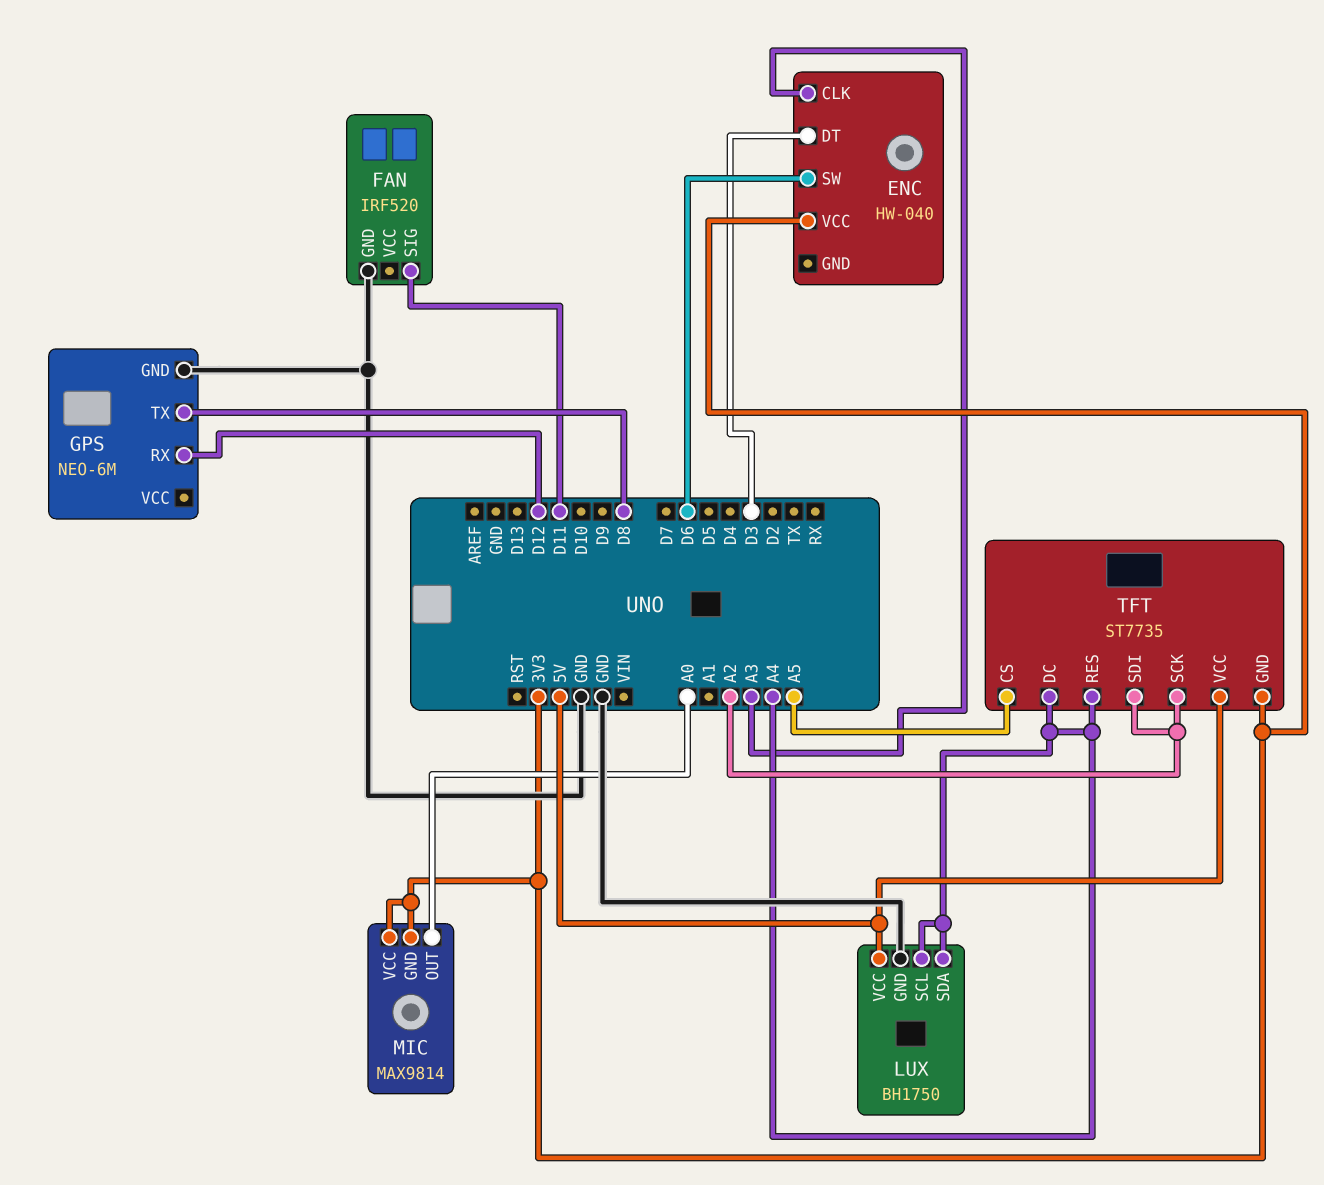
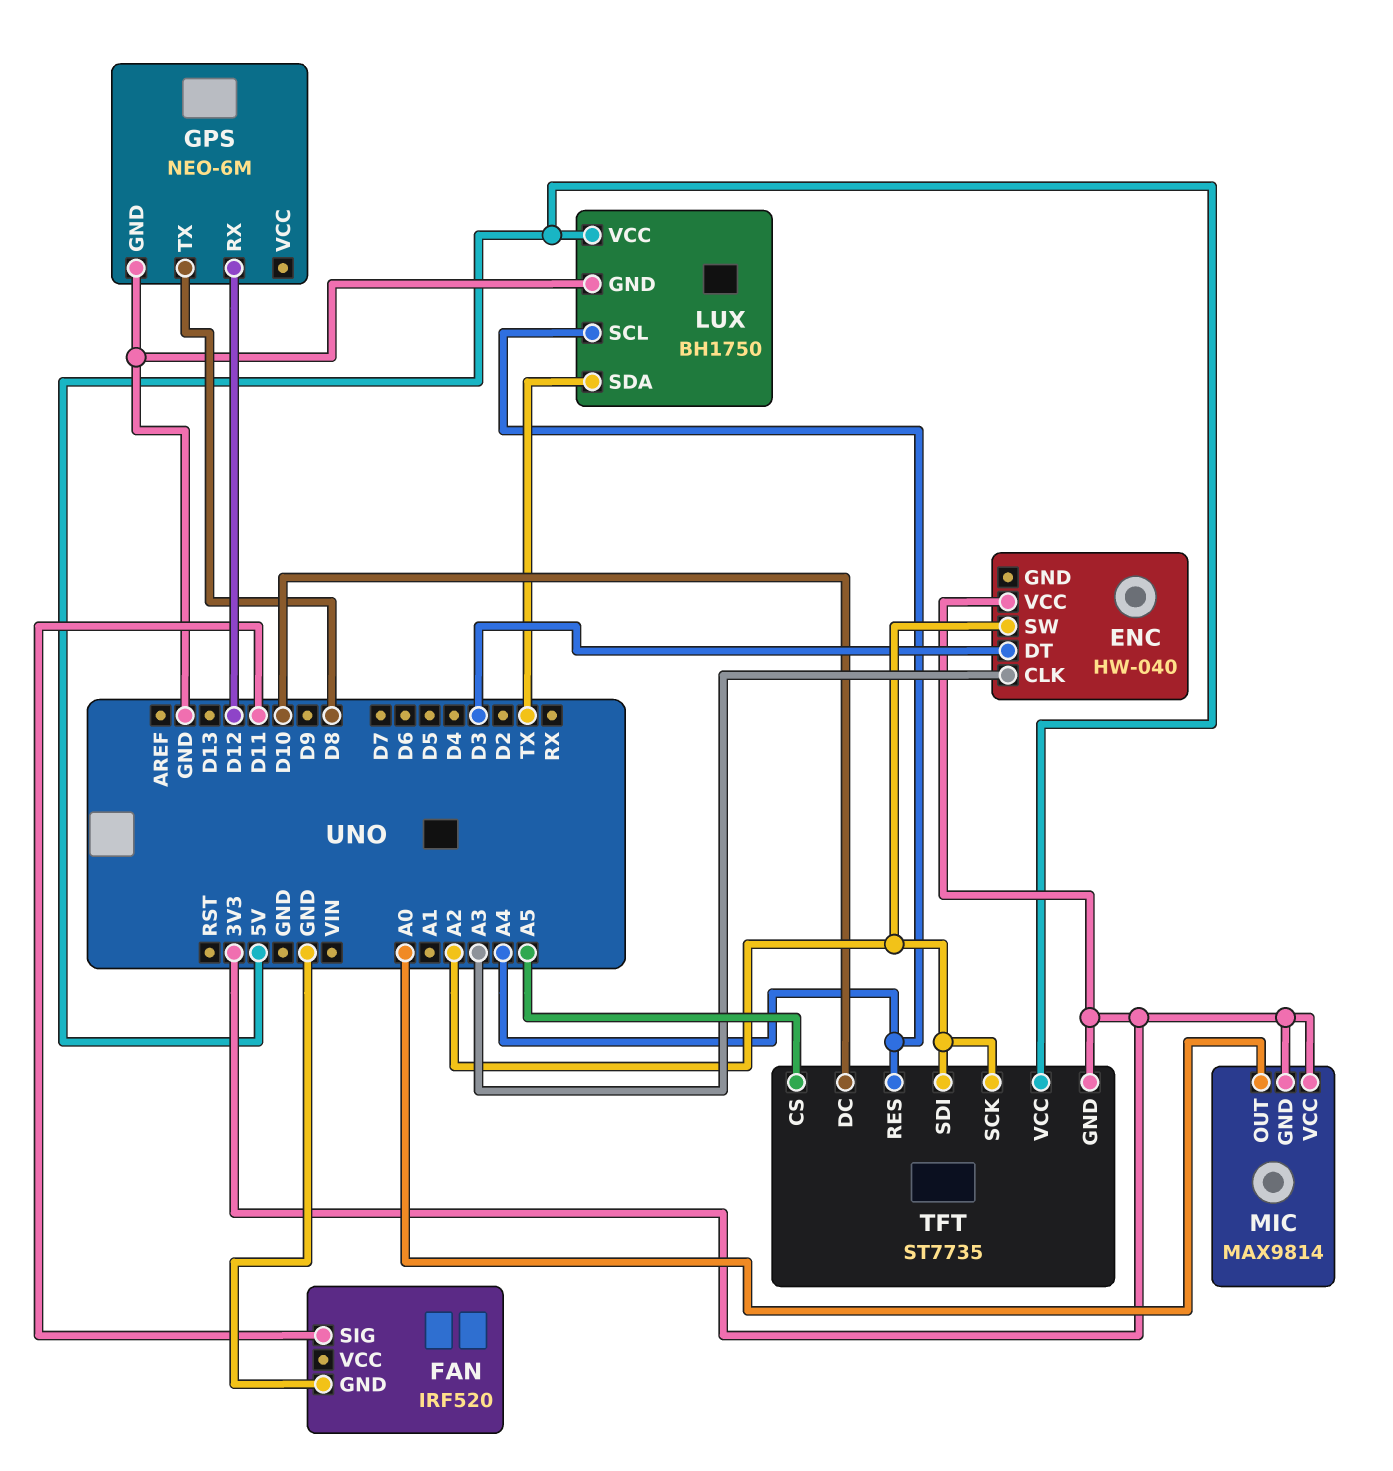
ENC pin SW: D6 -> A2
LUX pin SDA: A4 -> TX
TFT pin DC: A4 -> D10

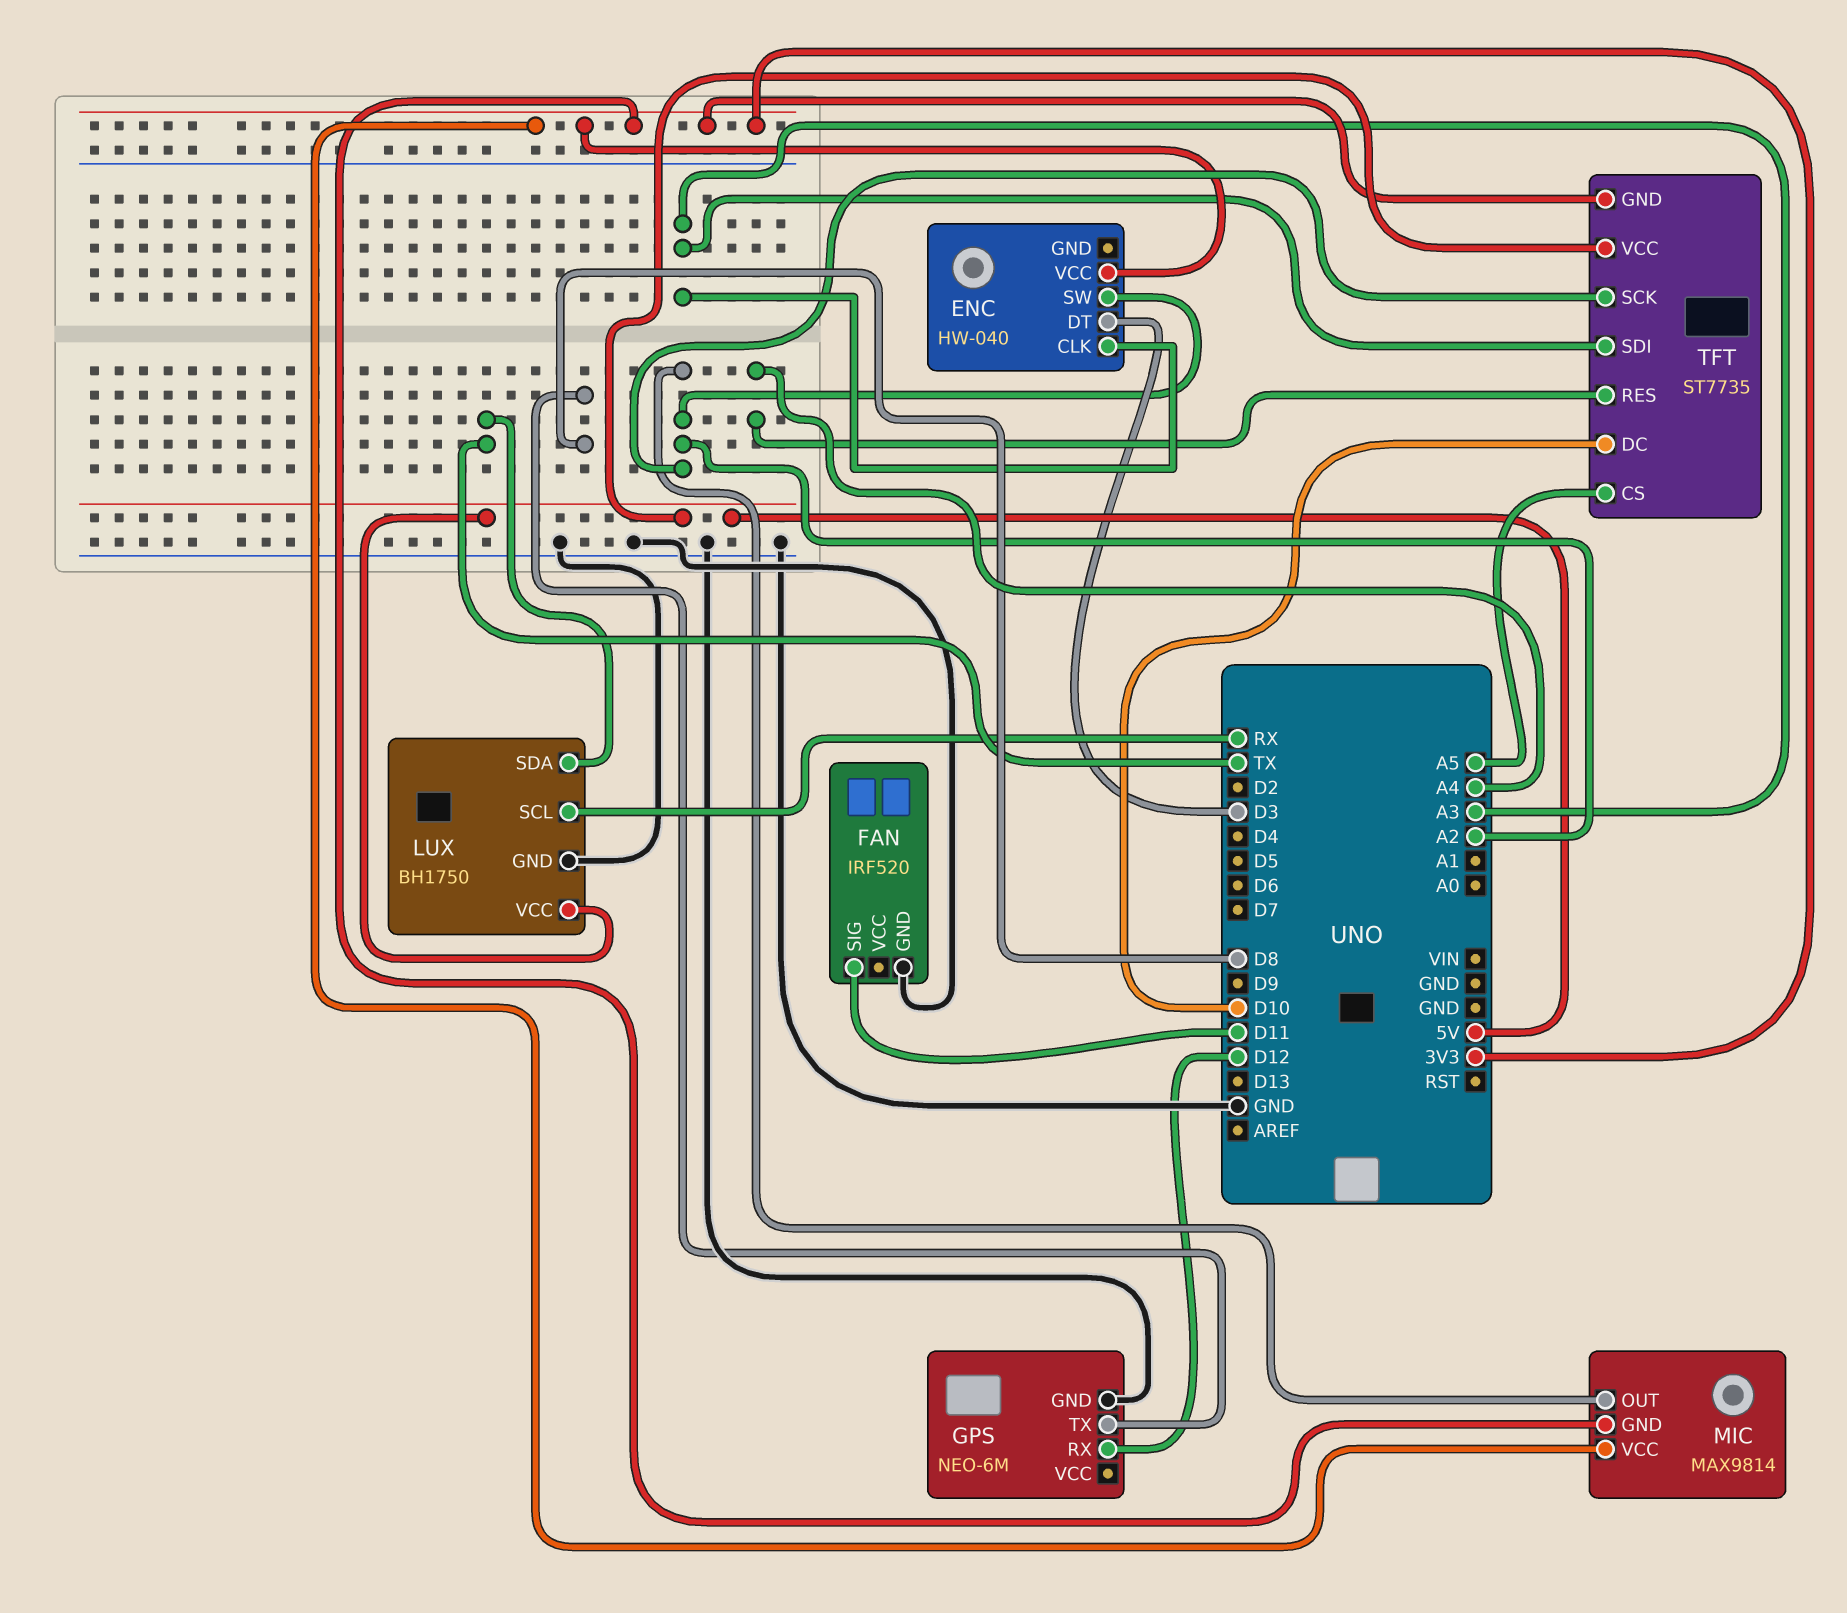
LUX pin SCL: A4 -> RX
MIC pin OUT: A0 -> A2
TFT pin SDI: A2 -> A3

